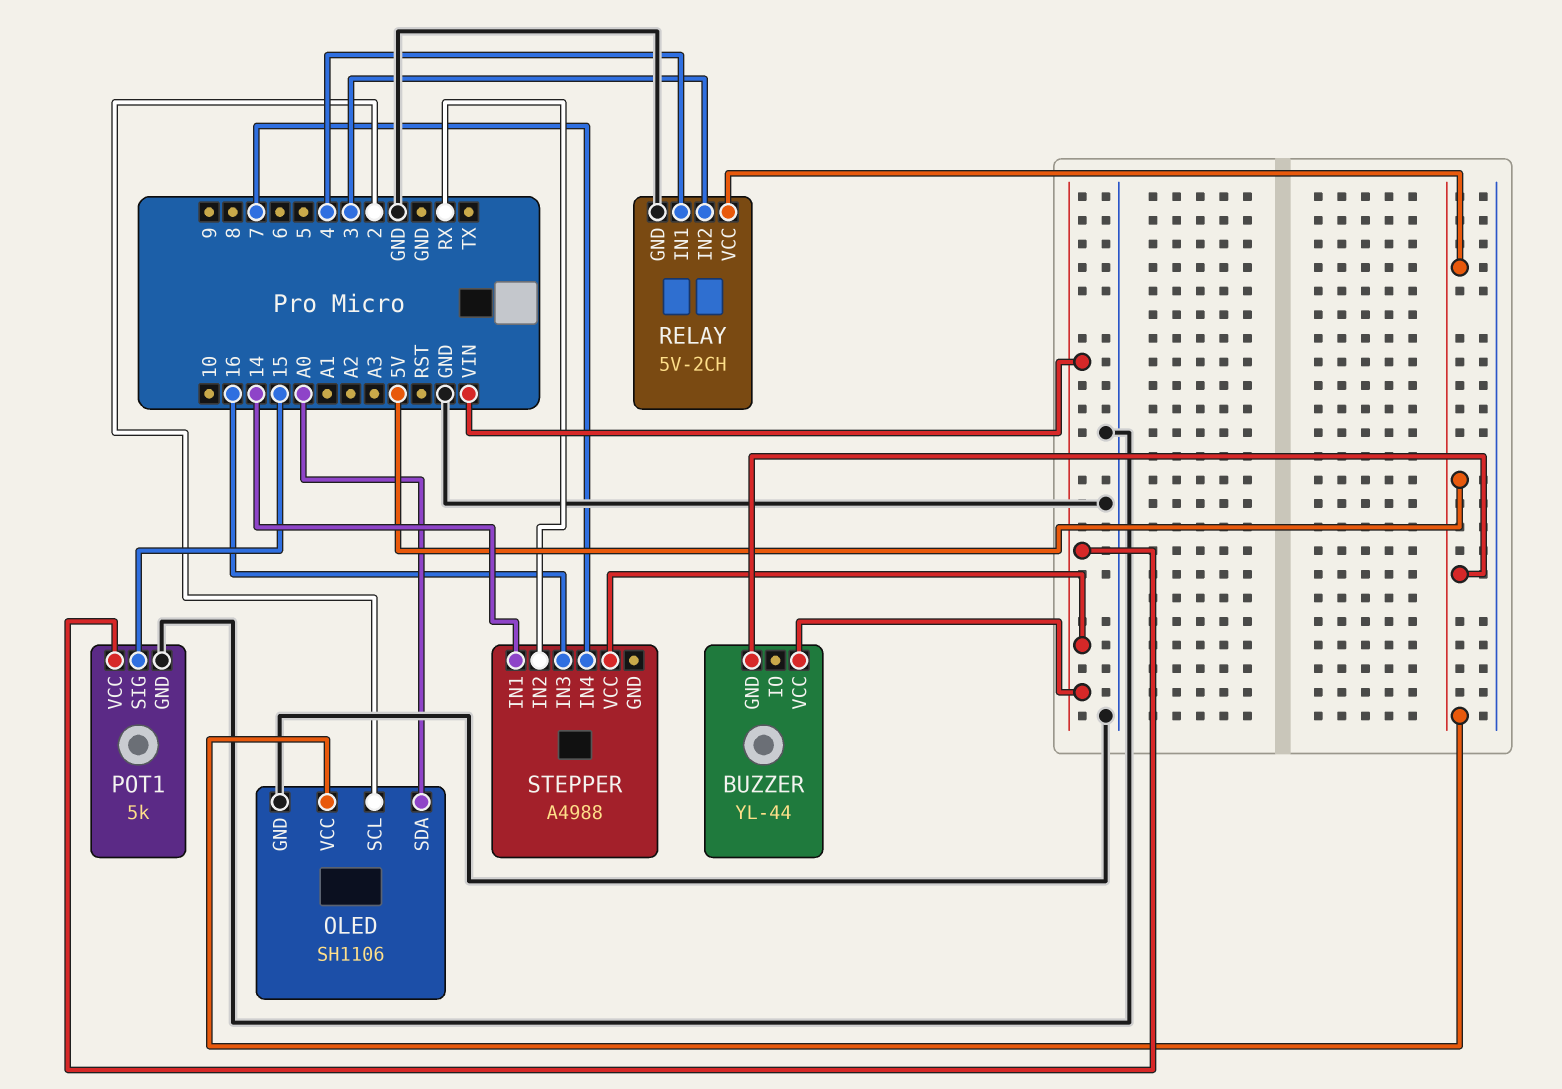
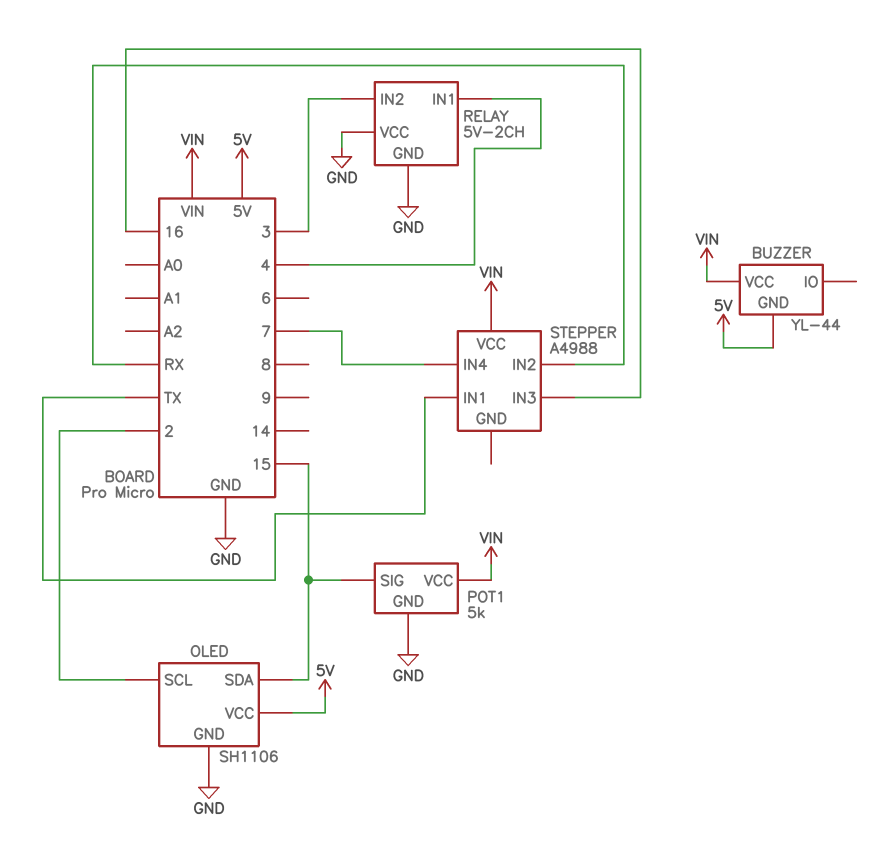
OLED pin SDA: A0 -> 15
RELAY pin VCC: 5V -> GND
STEPPER pin IN1: 14 -> TX

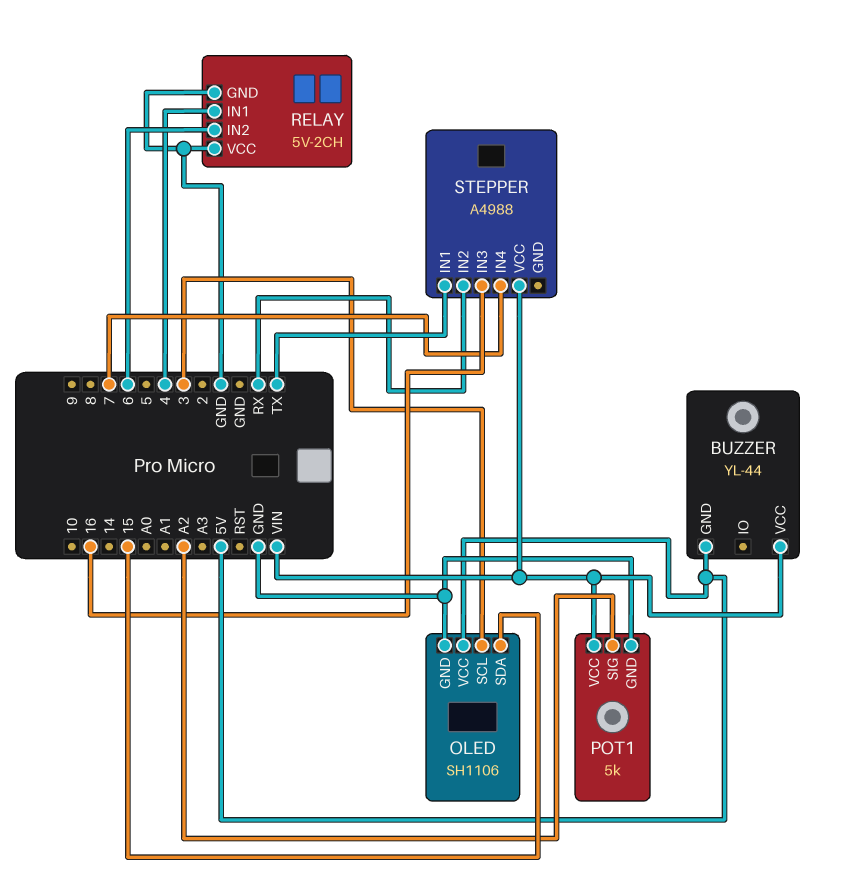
OLED pin SCL: 2 -> 3
POT1 pin SIG: 15 -> A2
RELAY pin IN2: 3 -> 6

